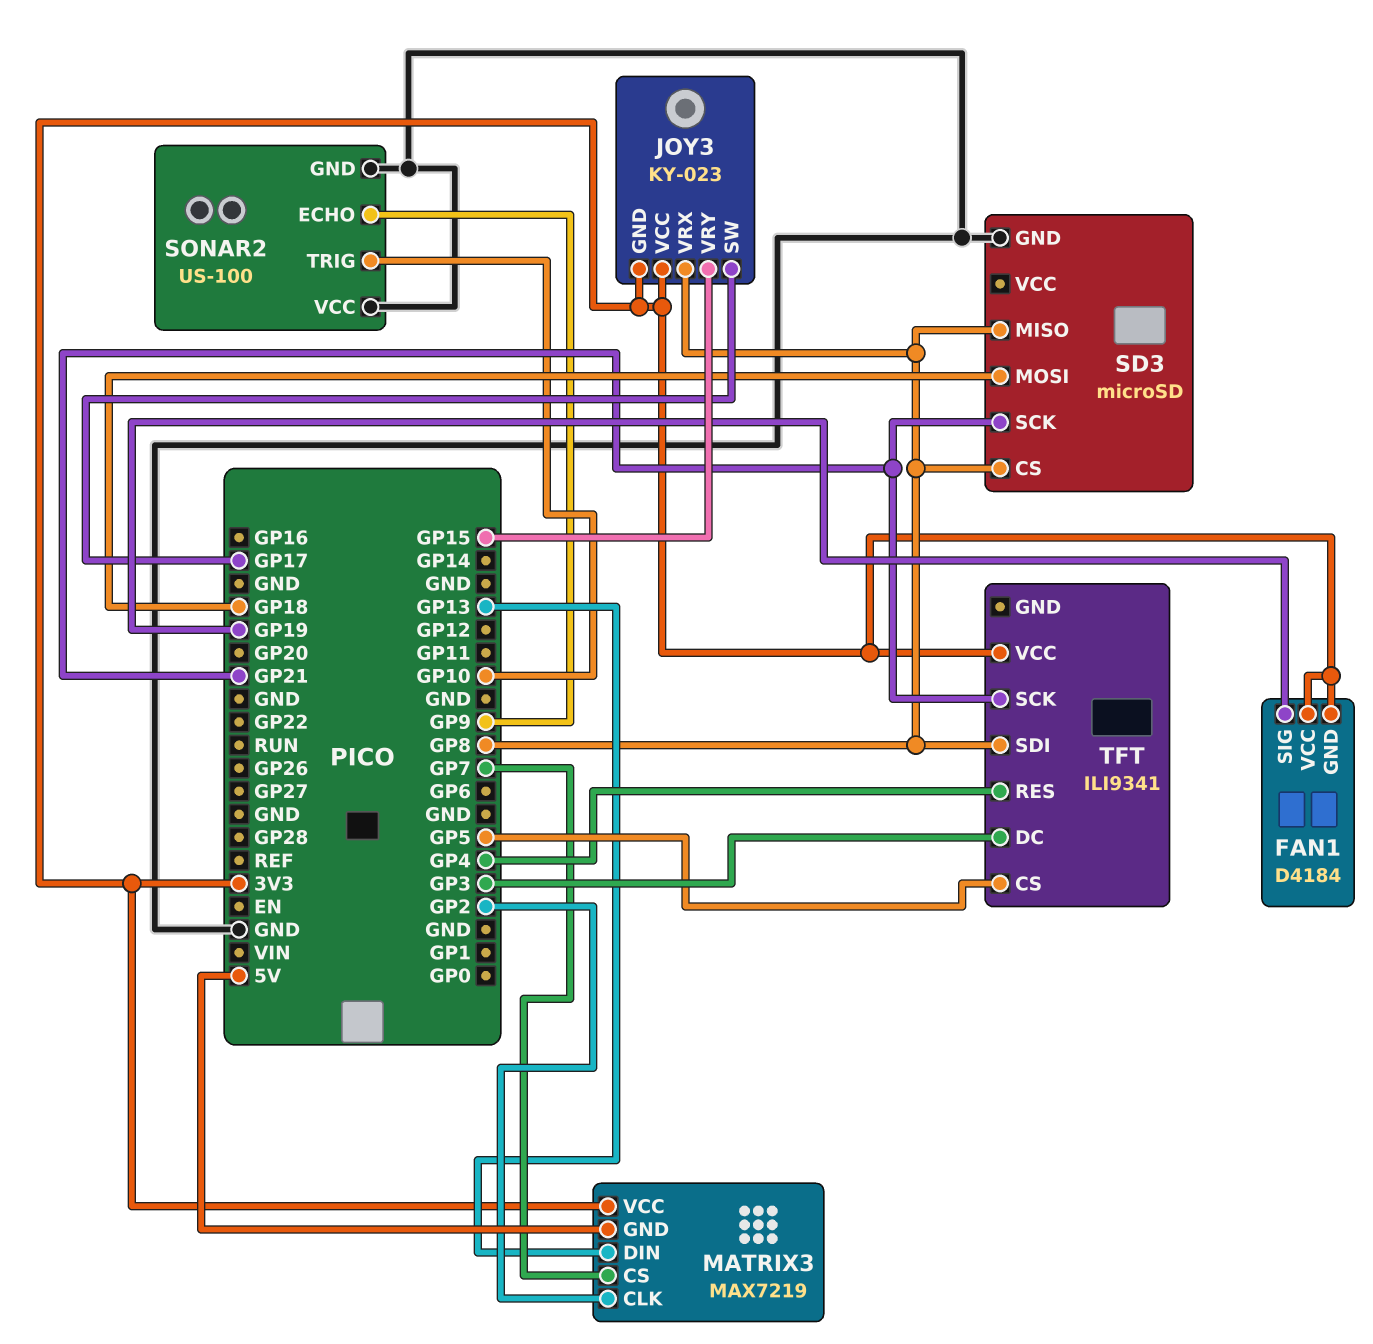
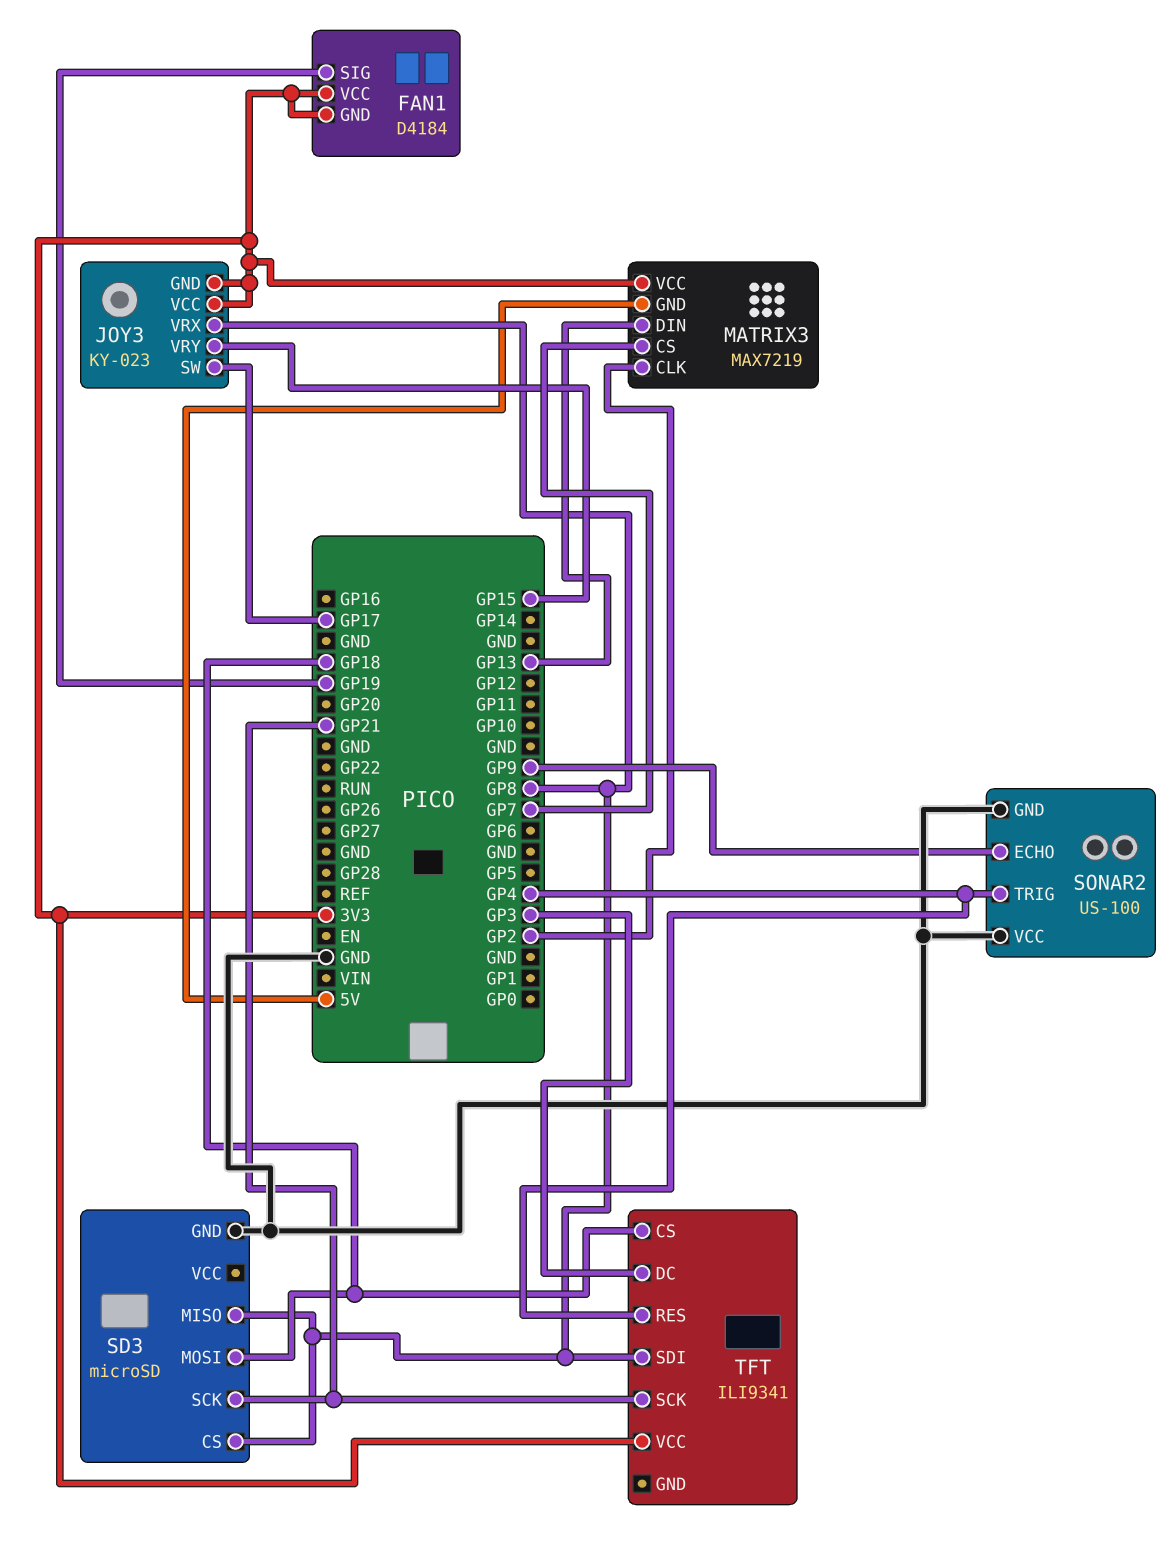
SONAR2 pin TRIG: GP10 -> GP4
TFT pin CS: GP5 -> GP18

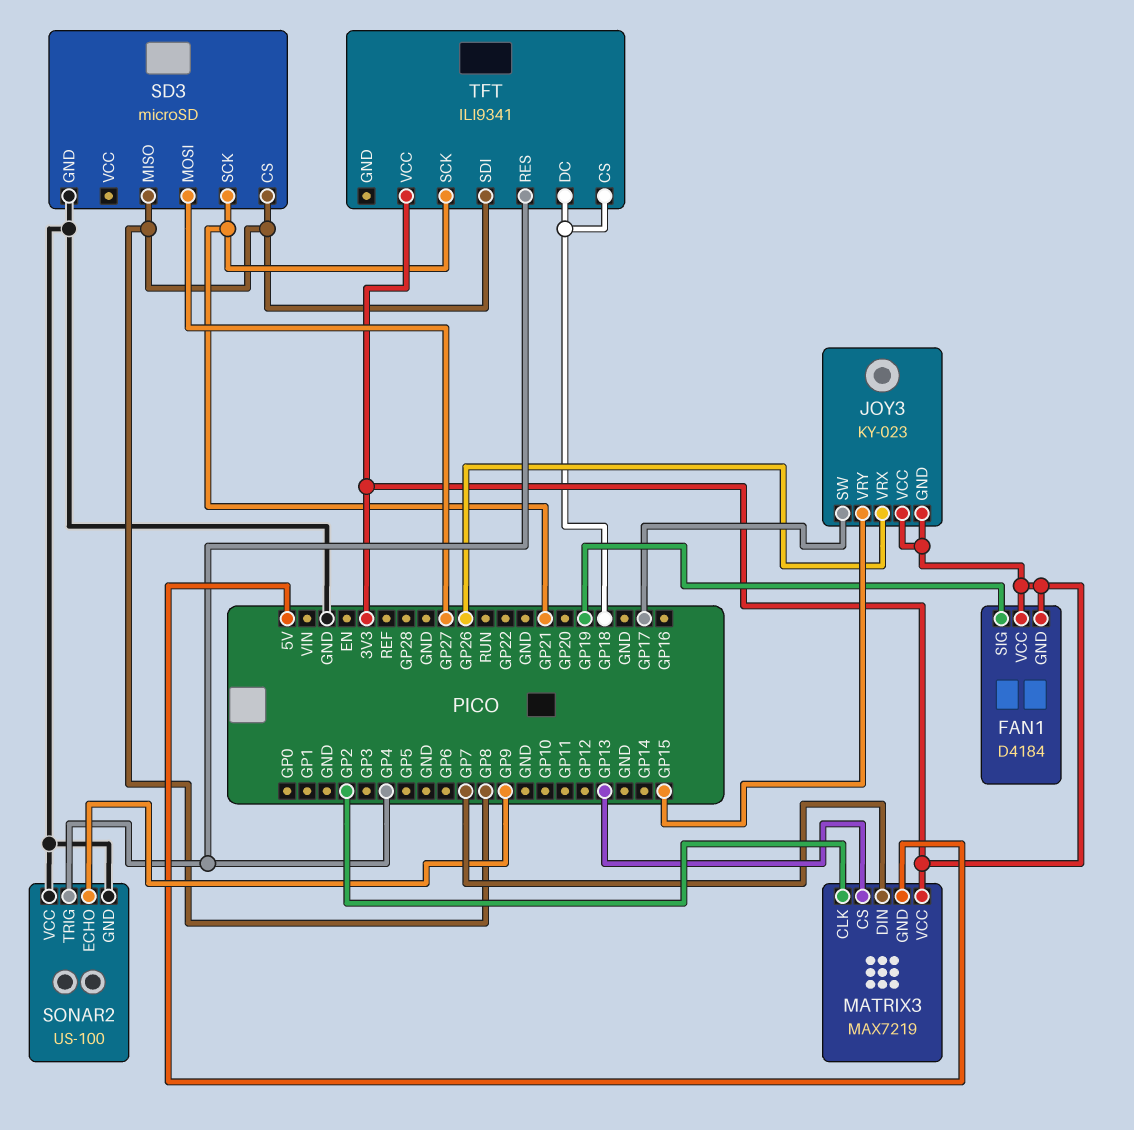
JOY3 pin VRX: GP8 -> GP26
MATRIX3 pin CS: GP7 -> GP13
MATRIX3 pin DIN: GP13 -> GP7
SD3 pin MOSI: GP18 -> GP27
TFT pin DC: GP3 -> GP18

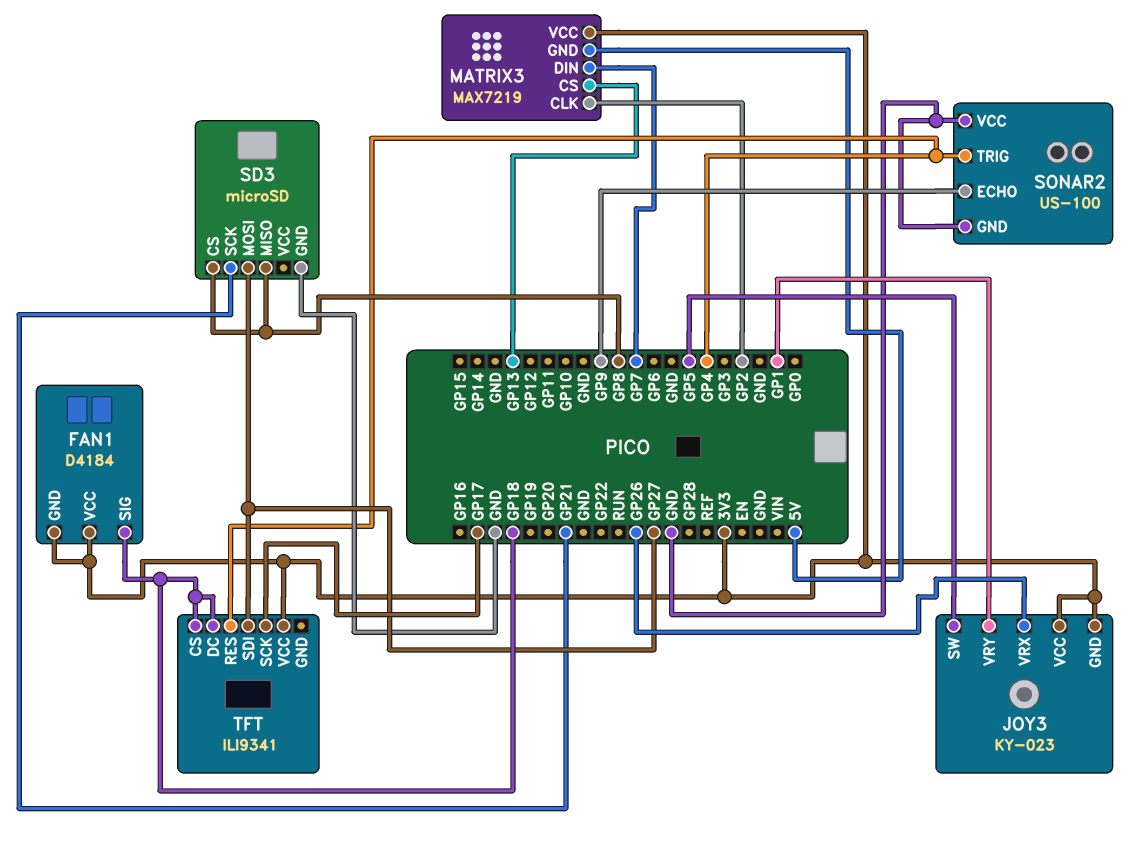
FAN1 pin SIG: GP19 -> GP18
JOY3 pin SW: GP17 -> GP5
JOY3 pin VRY: GP15 -> GP1
TFT pin SCK: GP21 -> GP17
TFT pin SDI: GP8 -> GP27

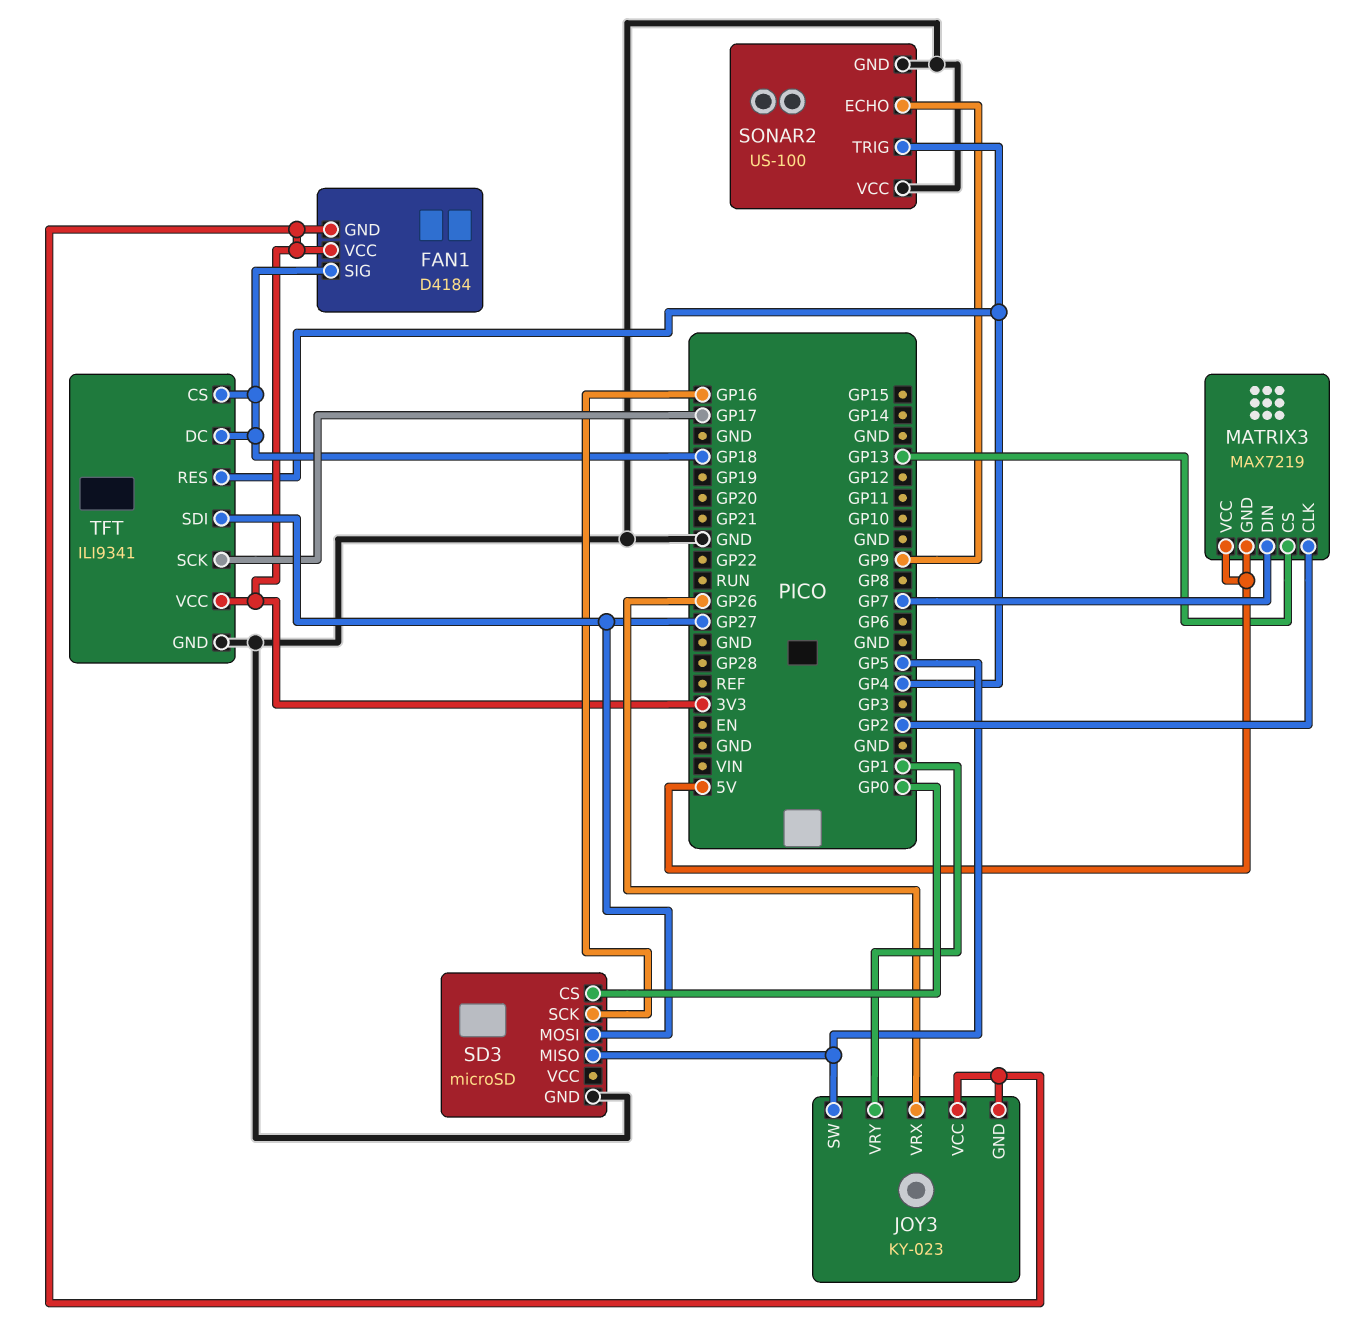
MATRIX3 pin VCC: 3V3 -> 5V
SD3 pin CS: GP8 -> GP0
SD3 pin MISO: GP8 -> GP5
SD3 pin SCK: GP21 -> GP16
TFT pin GND: none -> GND

